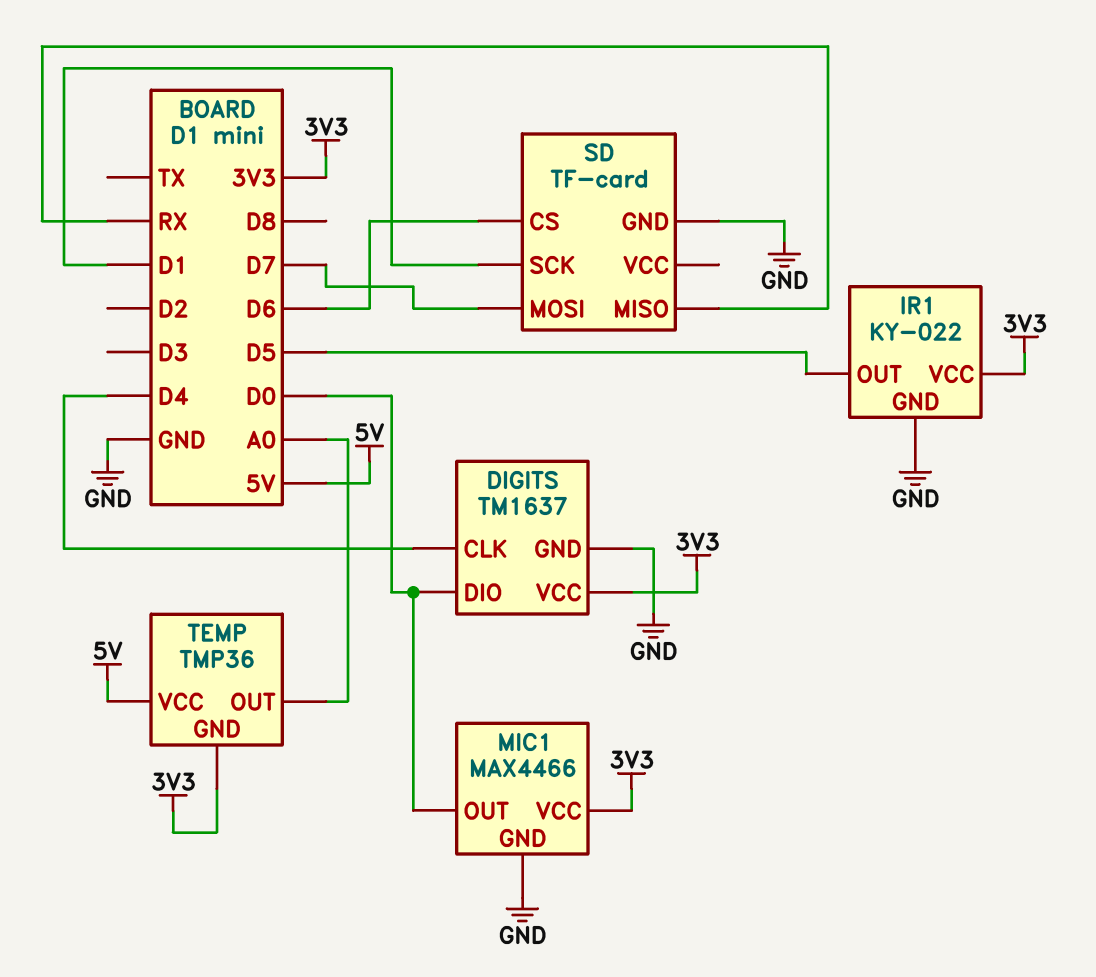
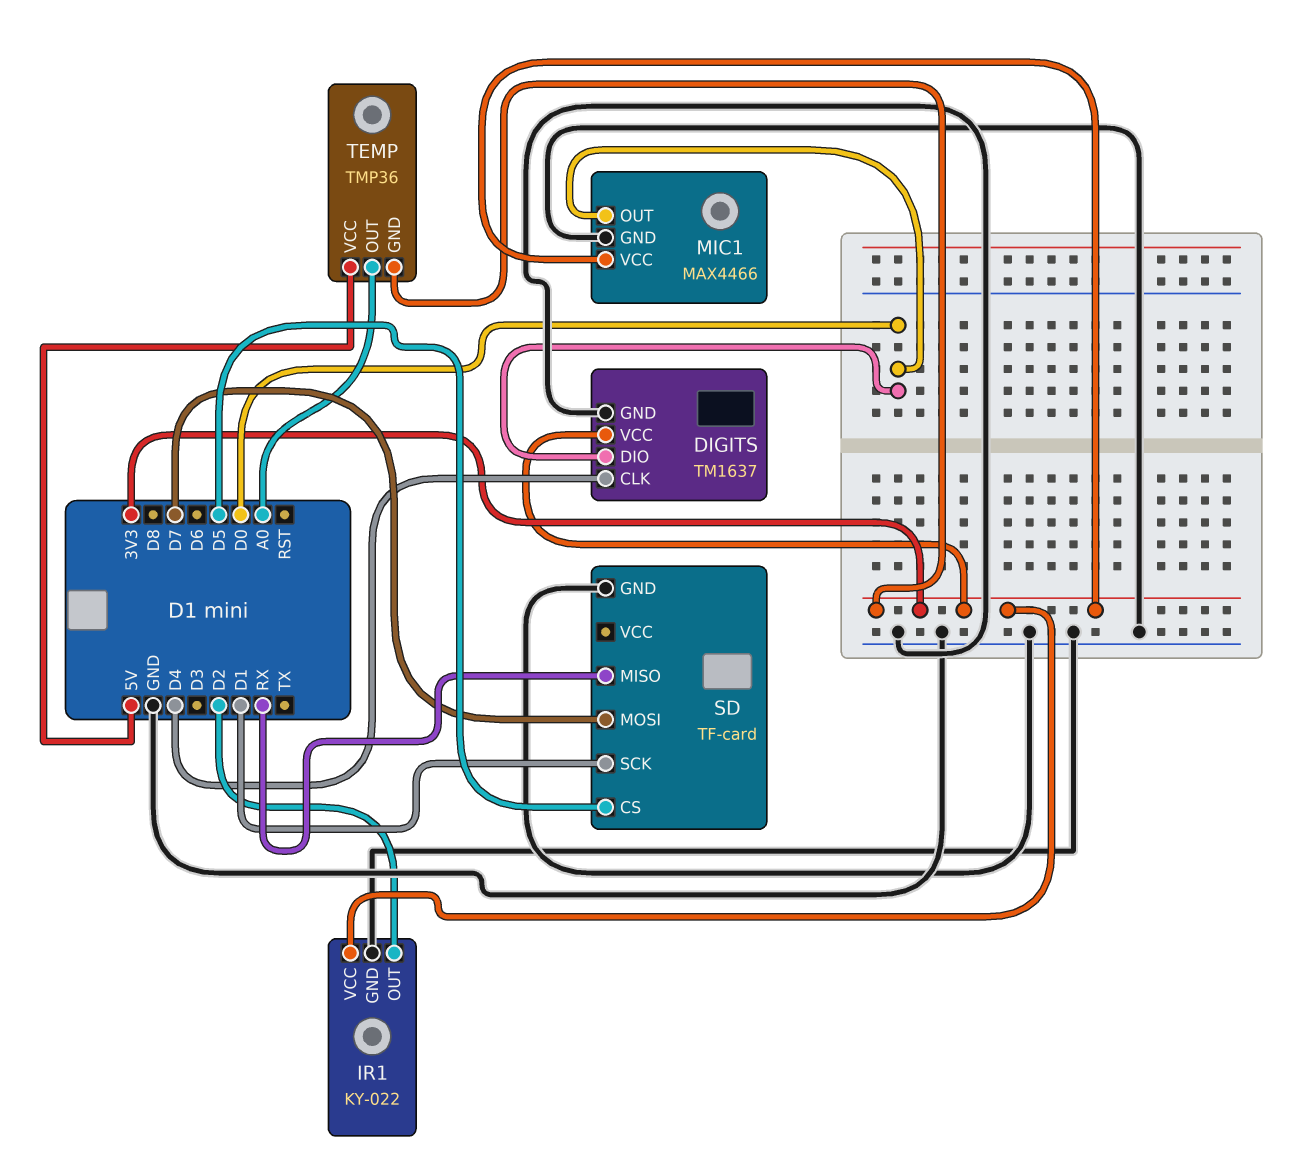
IR1 pin OUT: D5 -> D2
SD pin CS: D6 -> D5

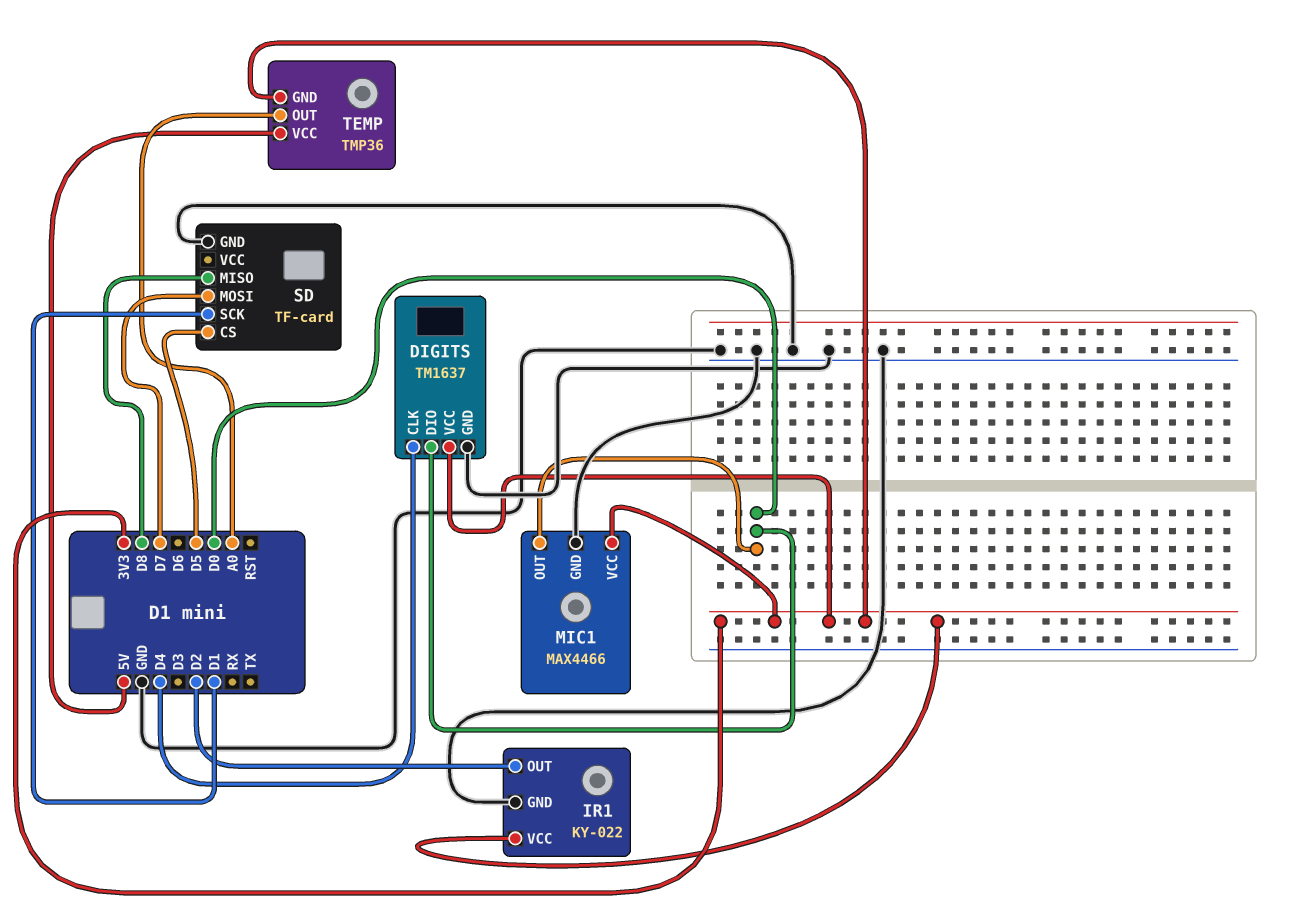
SD pin MISO: RX -> D8

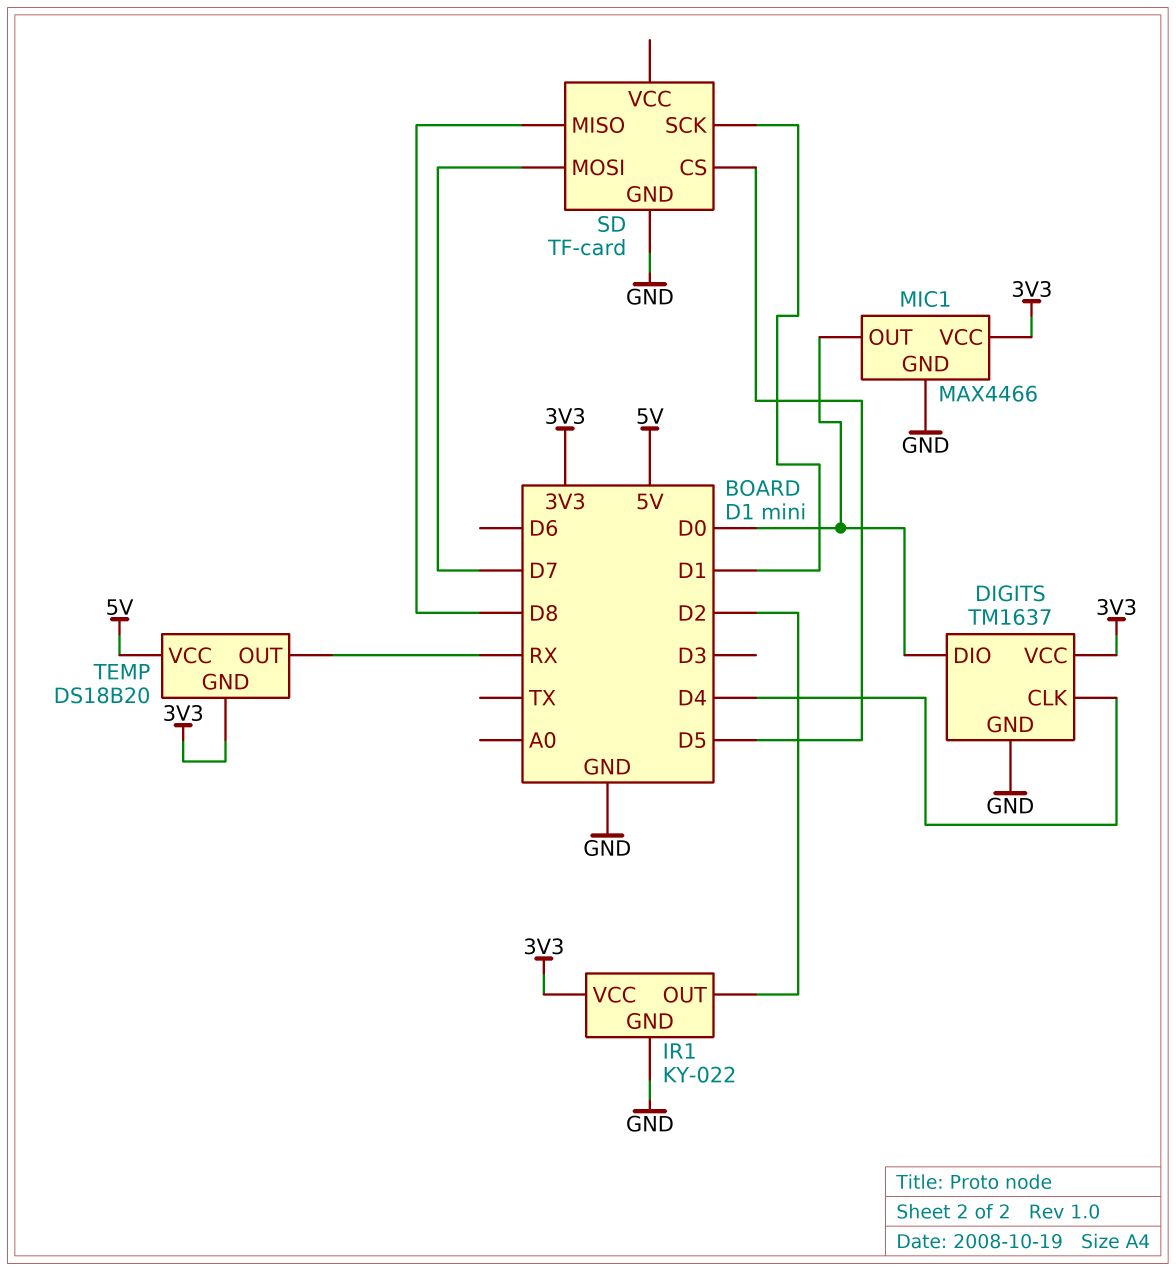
TEMP: TMP36 -> DS18B20
TEMP pin OUT: A0 -> RX

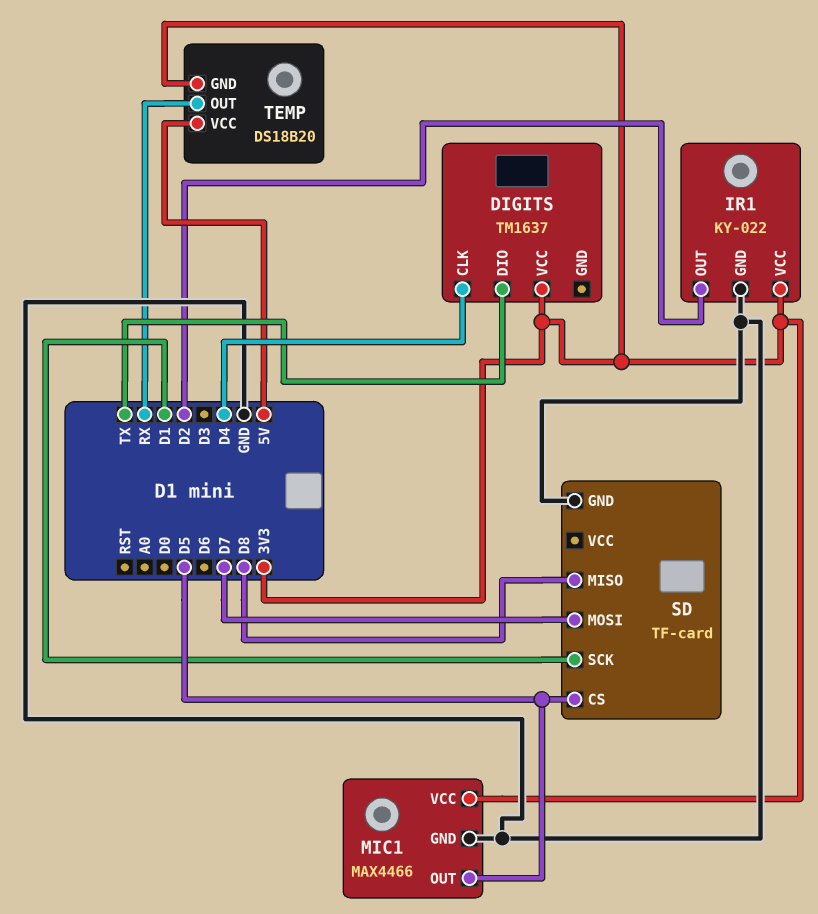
DIGITS pin DIO: D0 -> TX
DIGITS pin GND: GND -> none
MIC1 pin OUT: D0 -> D5

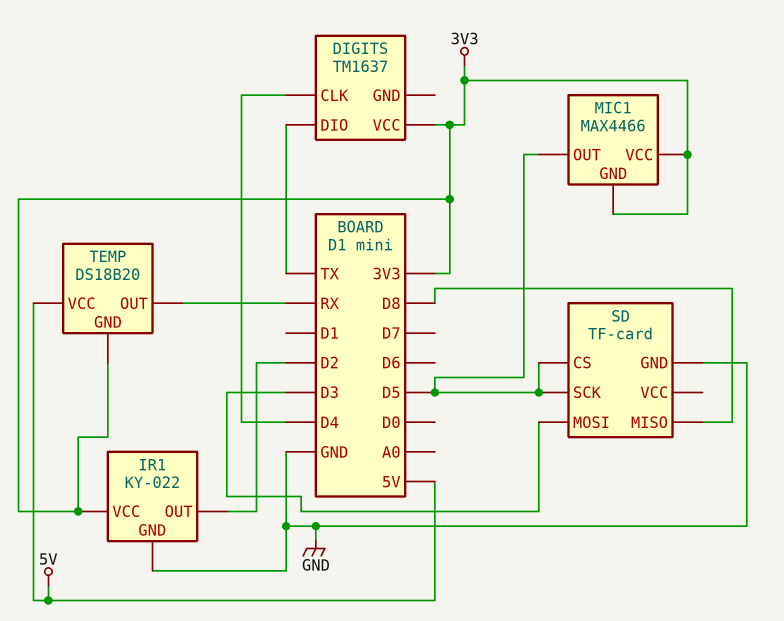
MIC1 pin GND: GND -> 3V3
SD pin MOSI: D7 -> D3
SD pin SCK: D1 -> D5

